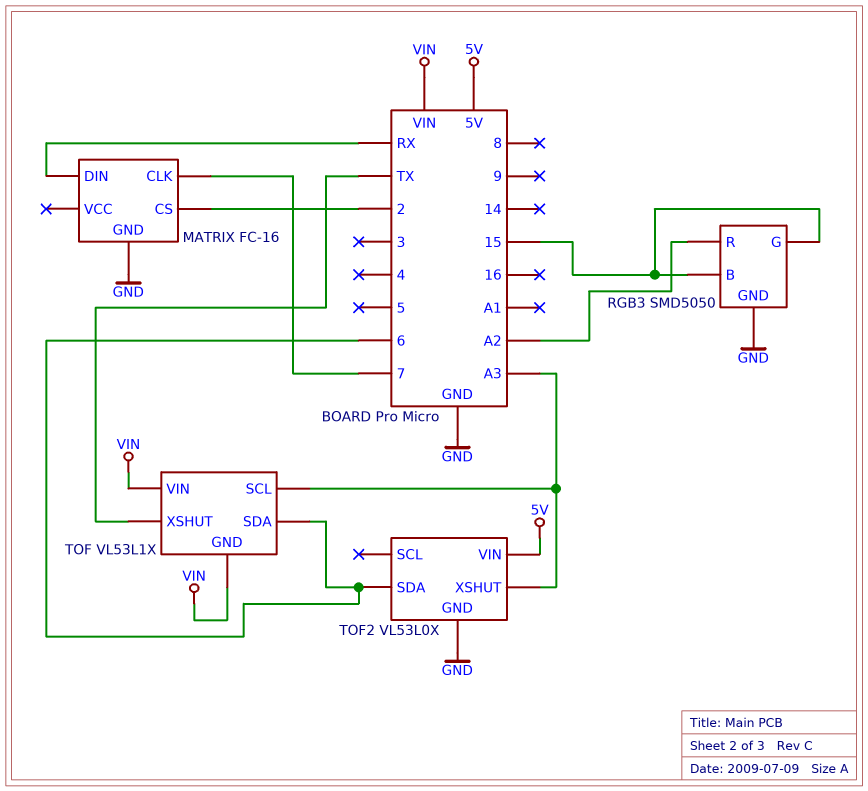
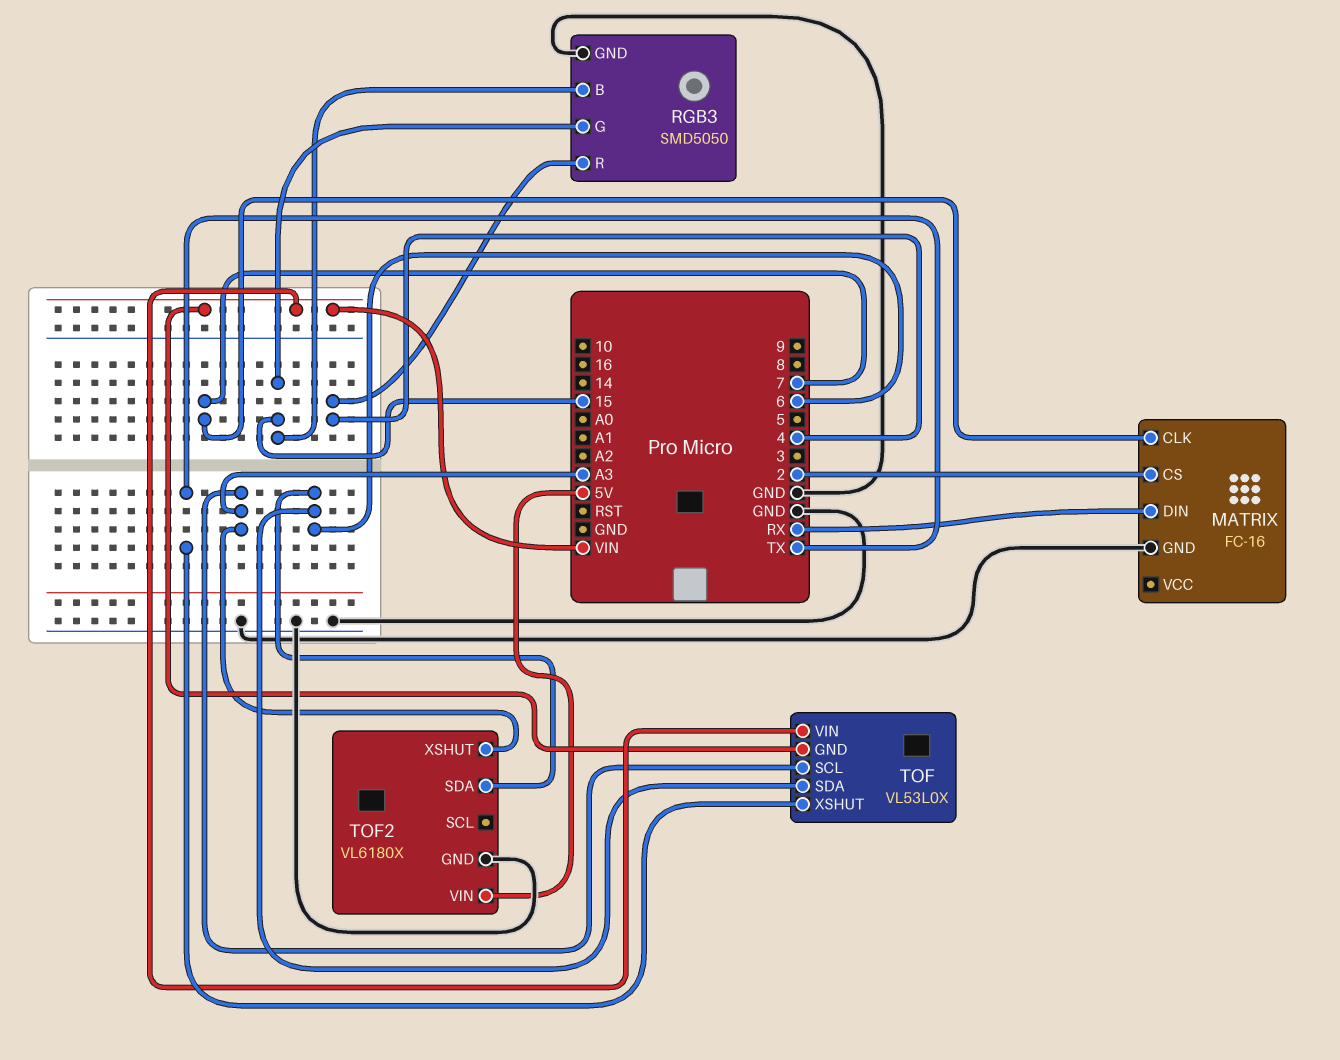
RGB3 pin R: A2 -> 4
TOF: VL53L1X -> VL53L0X
TOF2: VL53L0X -> VL6180X

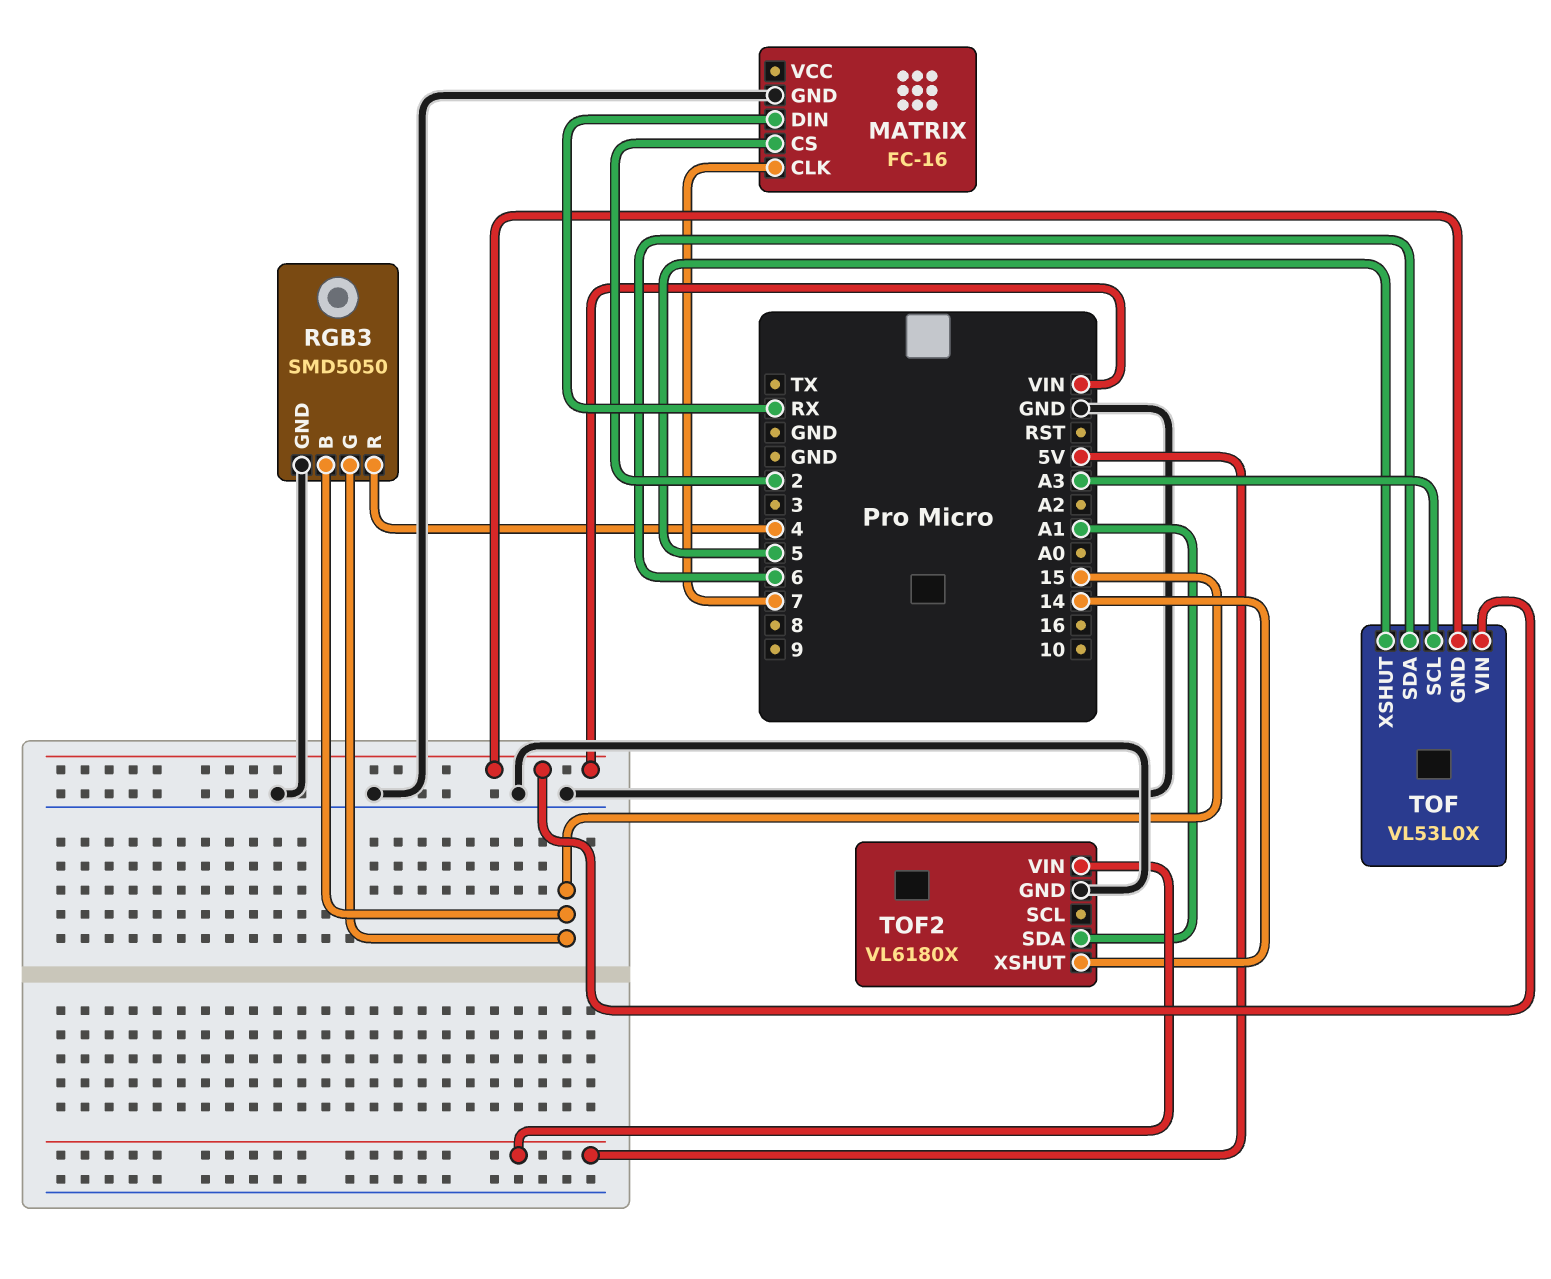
TOF pin XSHUT: TX -> 5
TOF2 pin SDA: 6 -> A1
TOF2 pin XSHUT: A3 -> 14

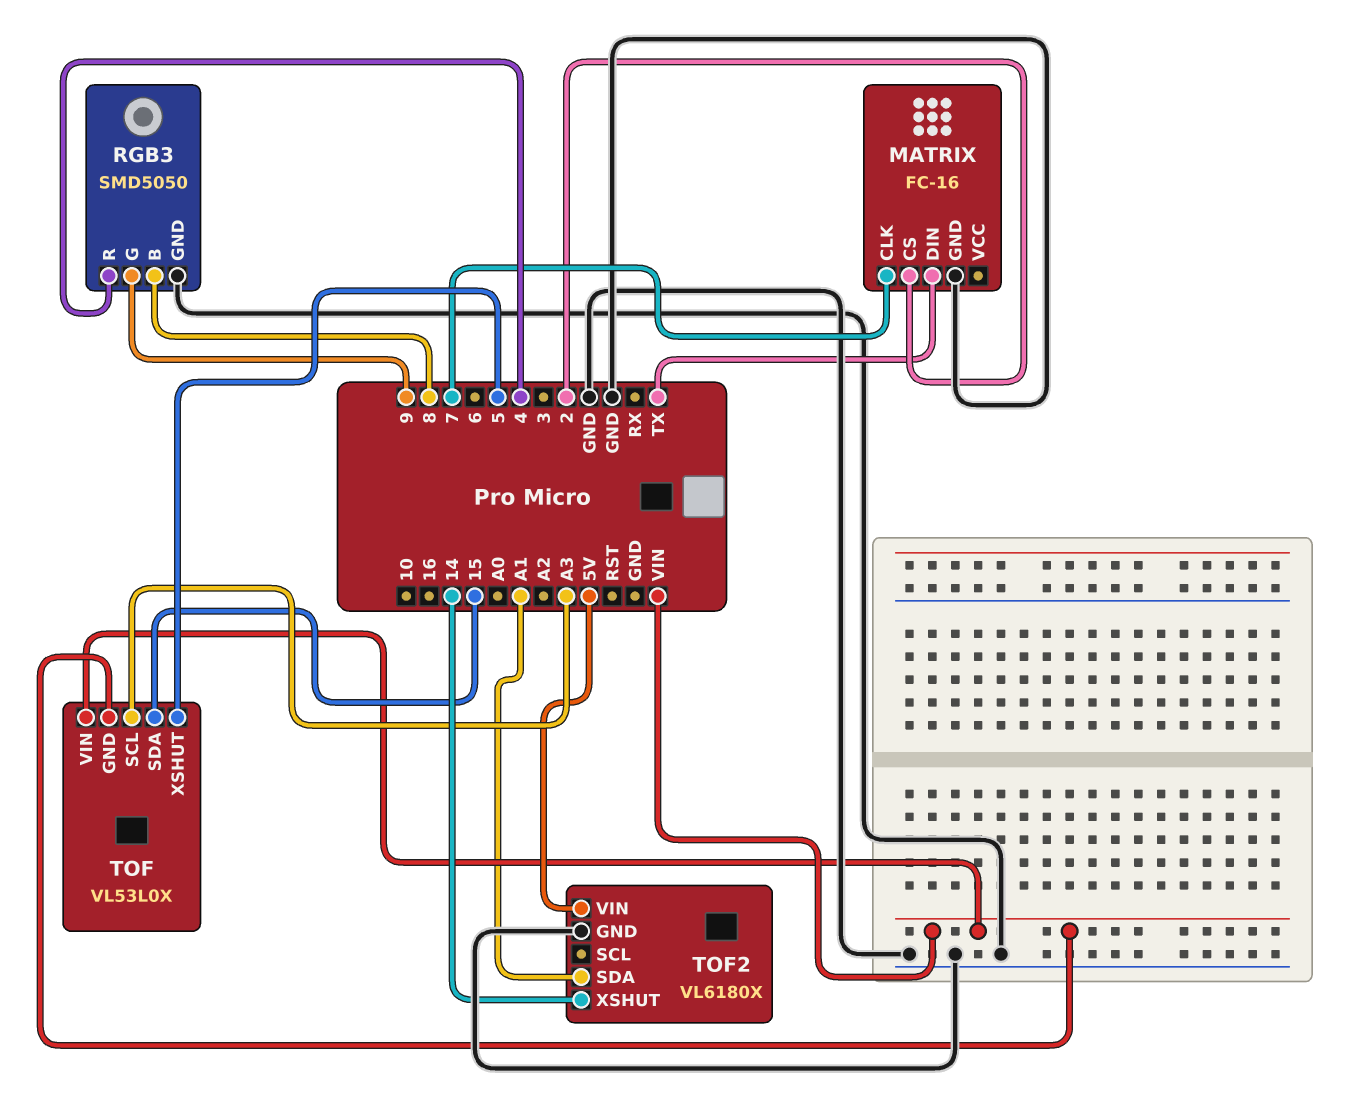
MATRIX pin DIN: RX -> TX
RGB3 pin B: 15 -> 8
RGB3 pin G: 15 -> 9
TOF pin SDA: 6 -> 15

